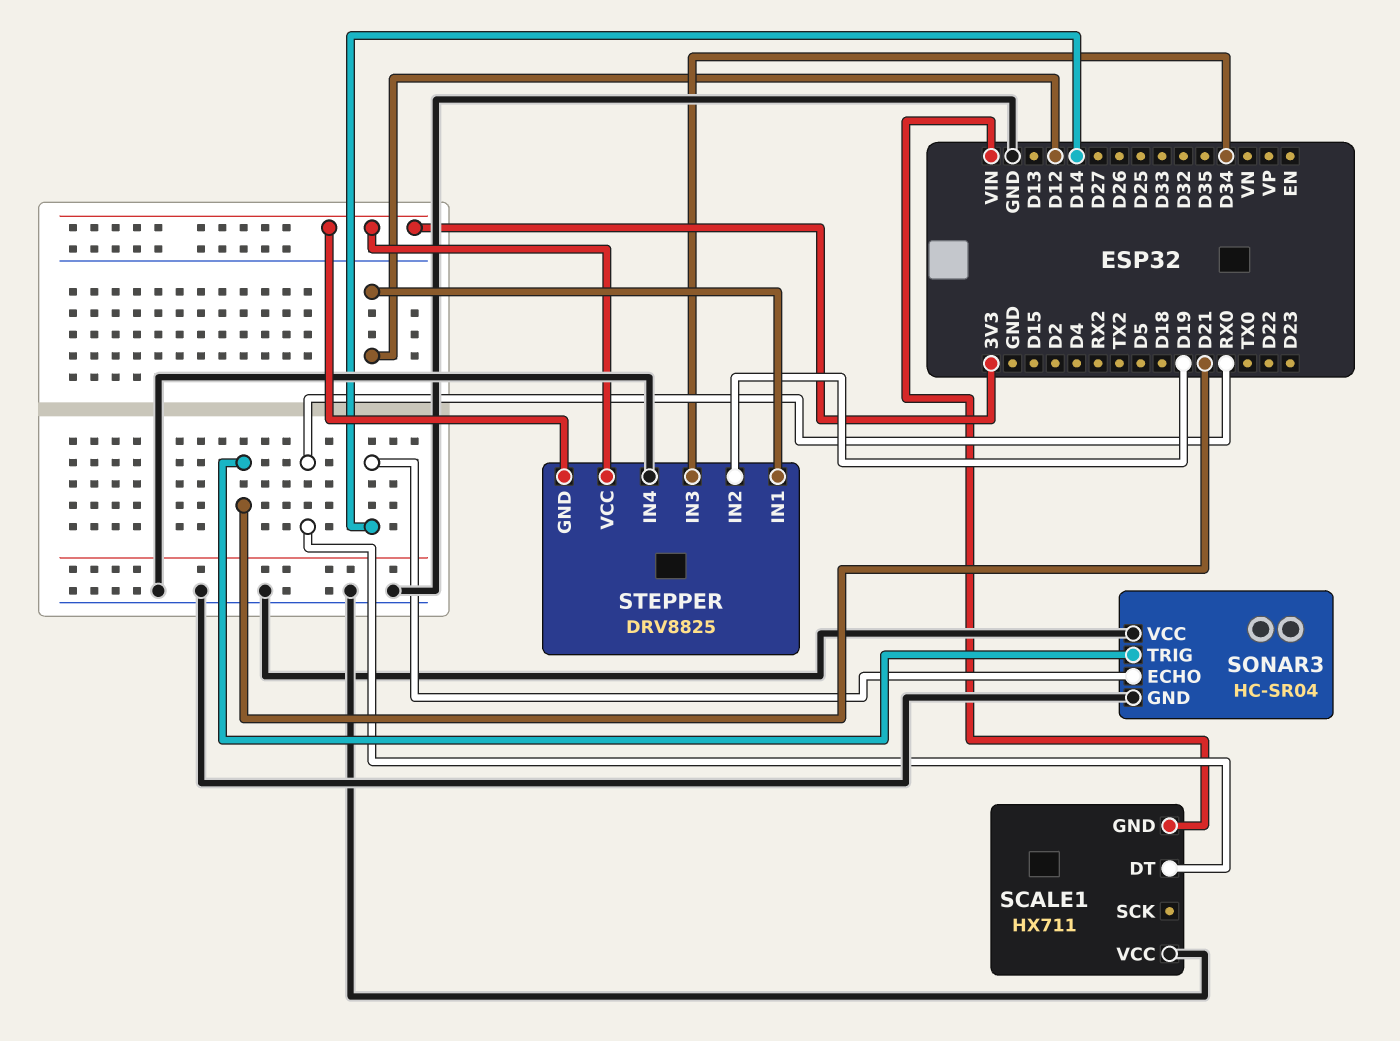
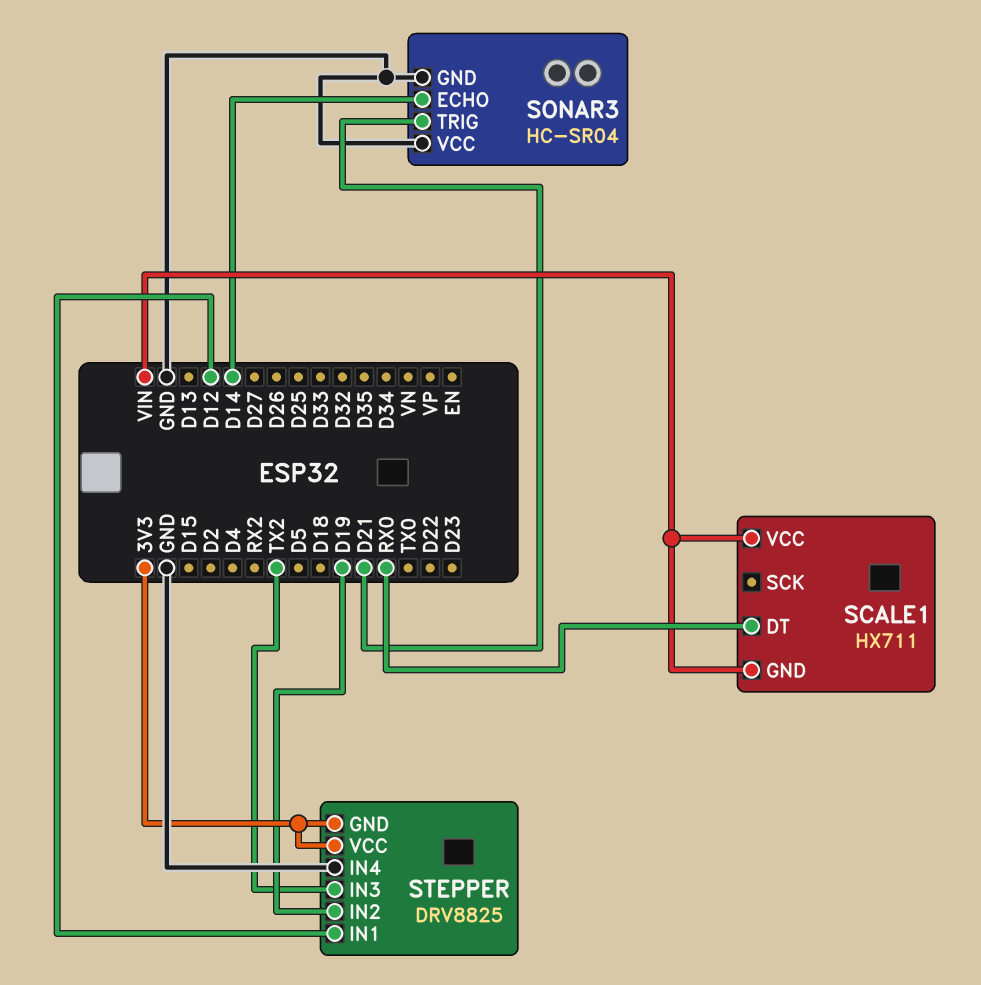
SCALE1 pin VCC: GND -> VIN
STEPPER pin IN3: D34 -> TX2

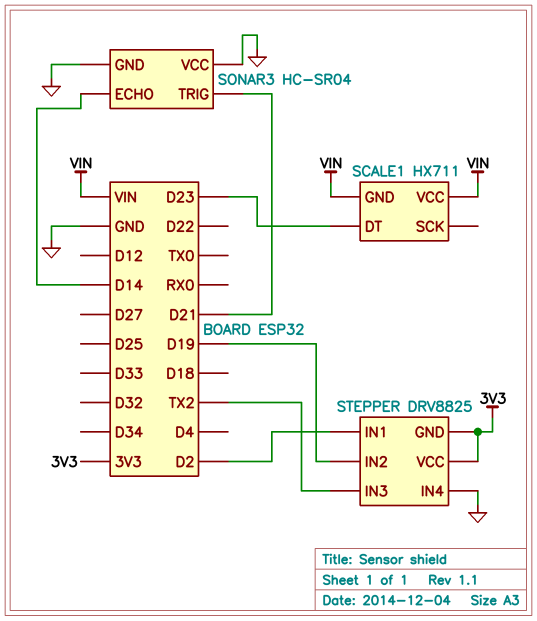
SCALE1 pin DT: RX0 -> D23
STEPPER pin IN1: D12 -> D2

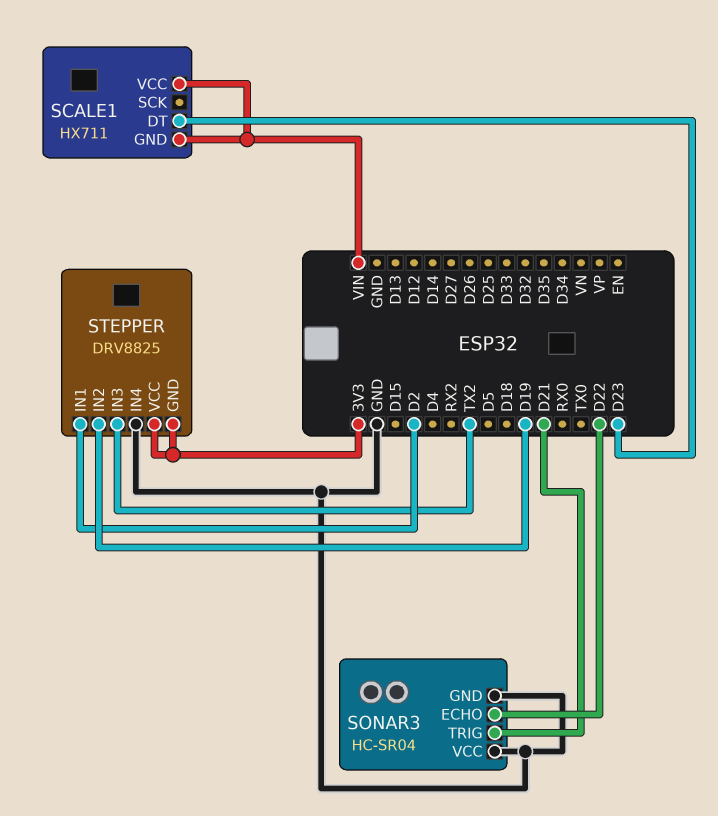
SONAR3 pin ECHO: D14 -> D22

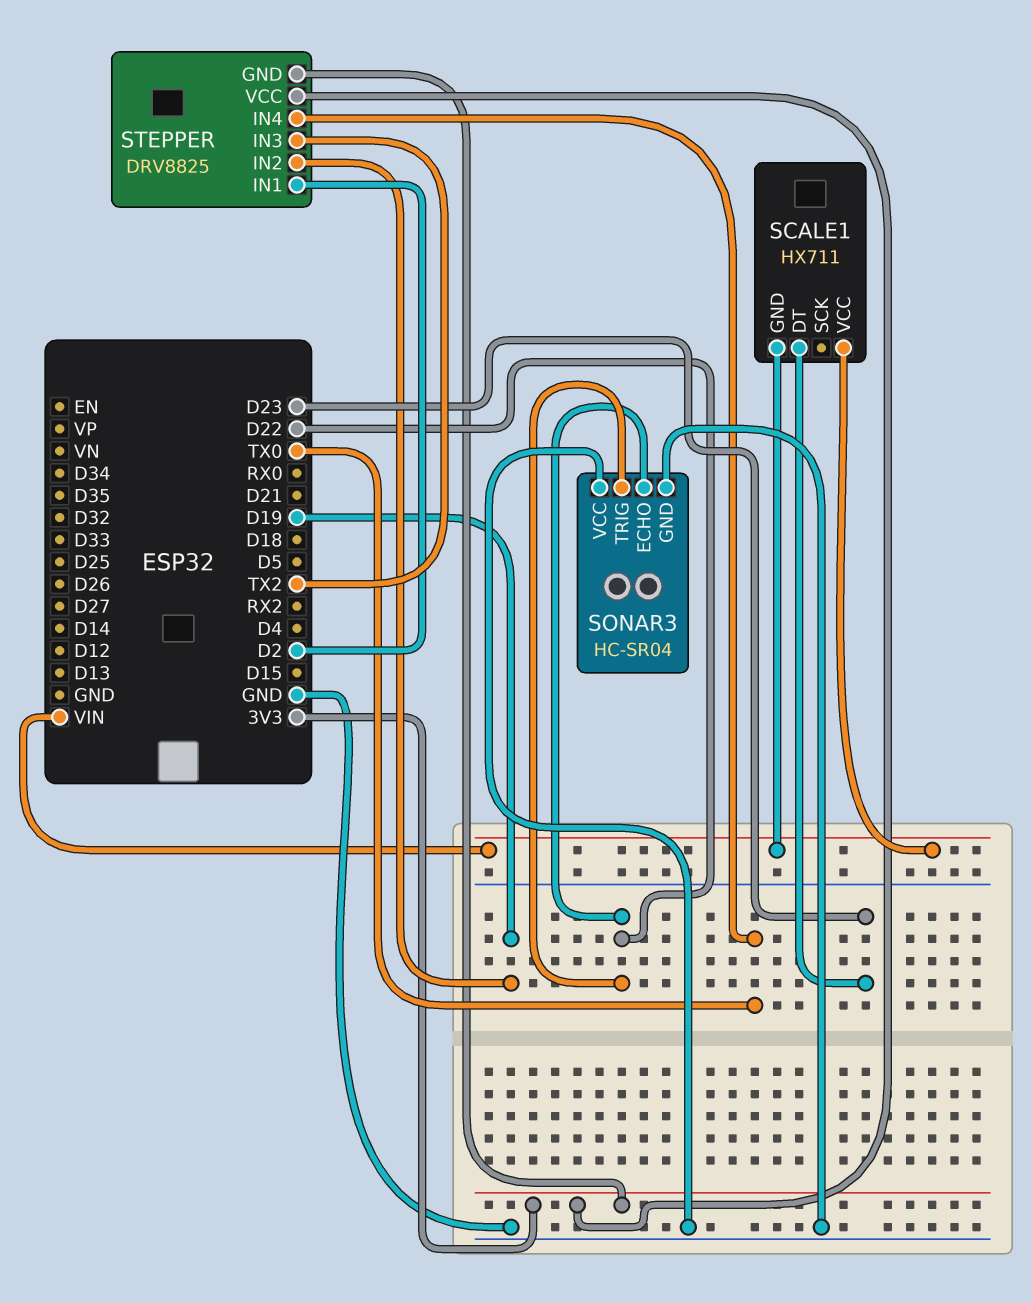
SONAR3 pin TRIG: D21 -> D22
STEPPER pin IN4: GND -> TX0

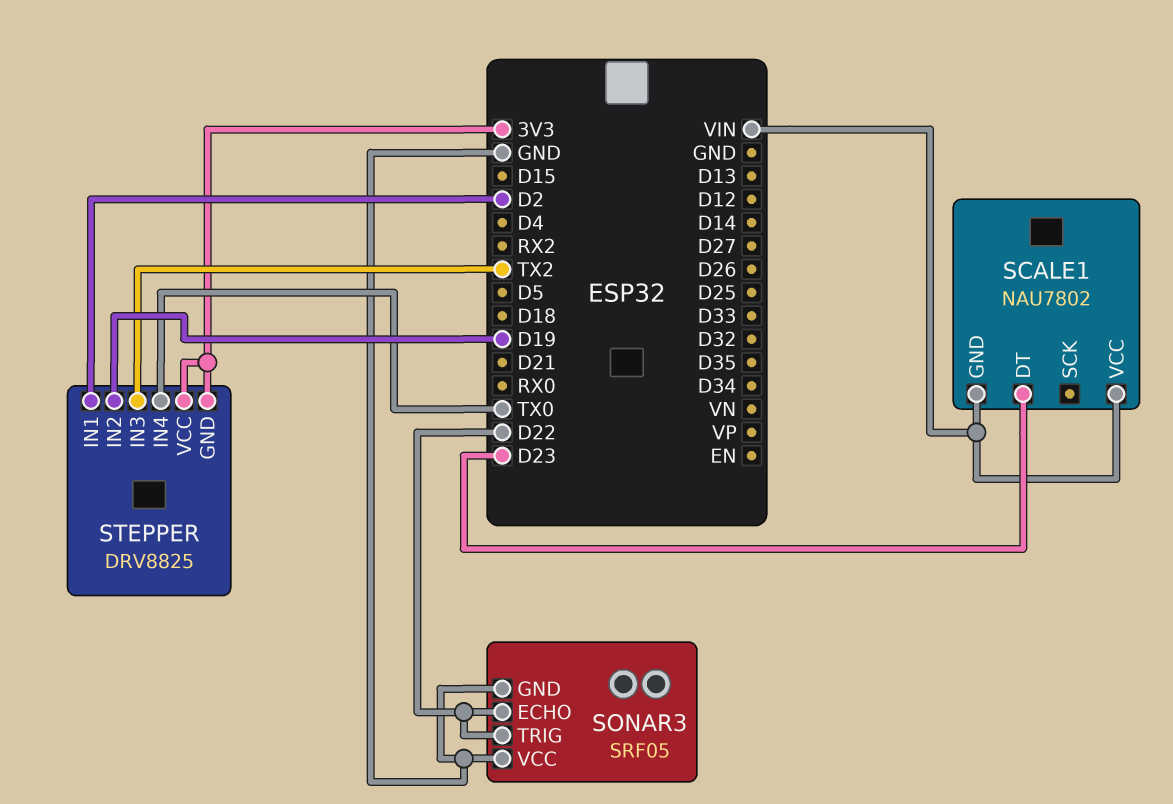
SCALE1: HX711 -> NAU7802
SONAR3: HC-SR04 -> SRF05

